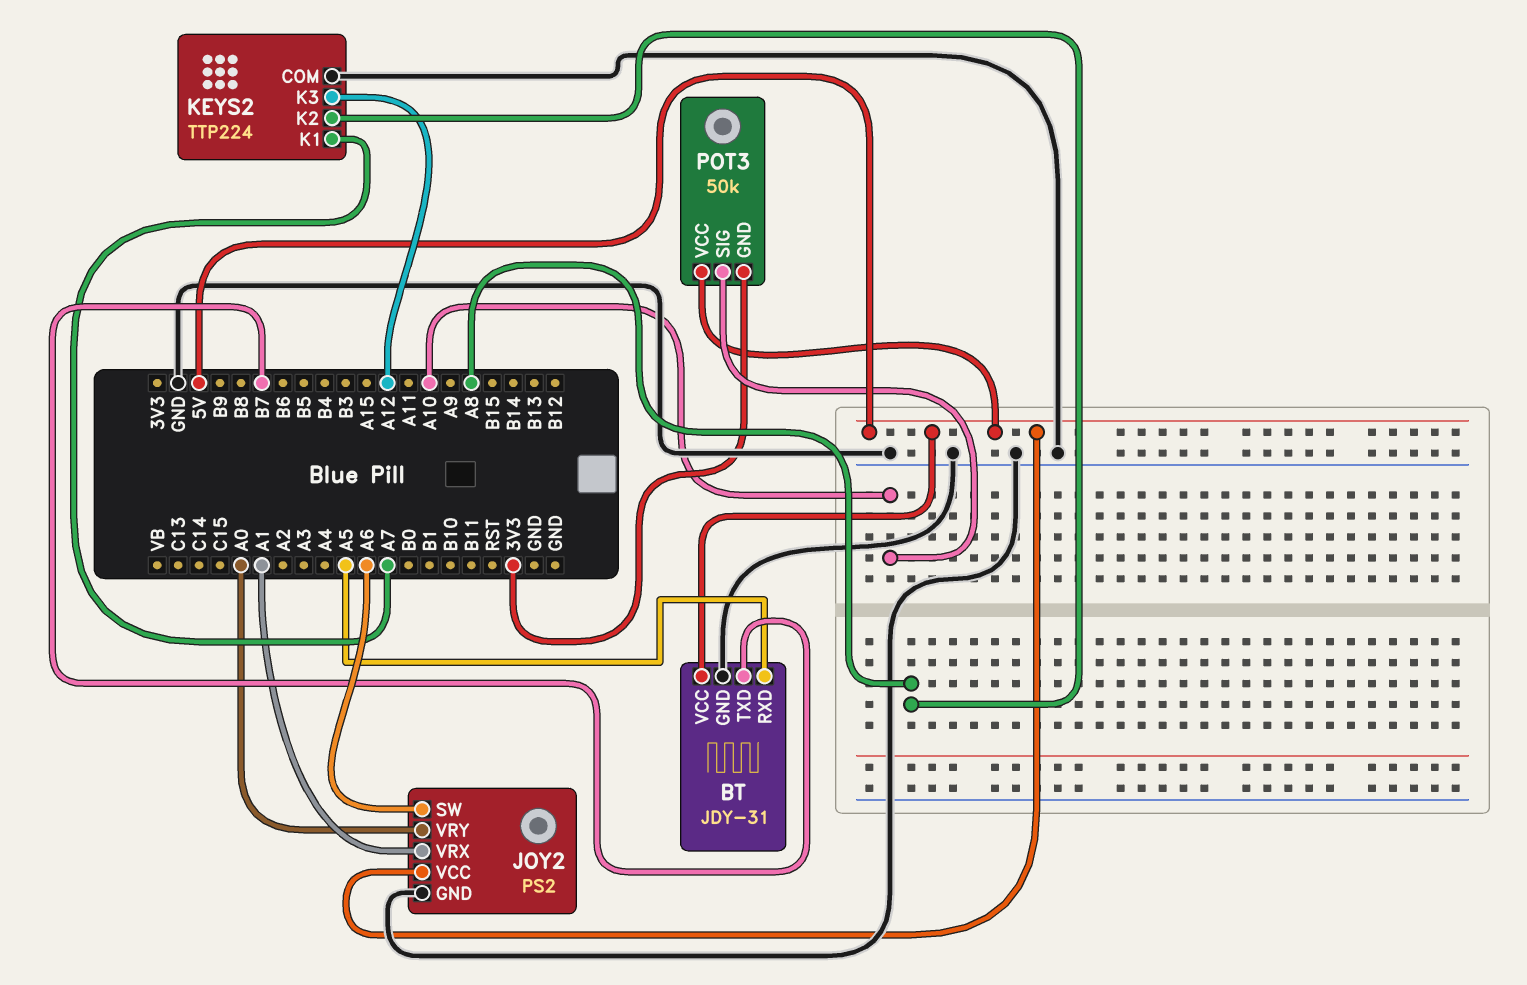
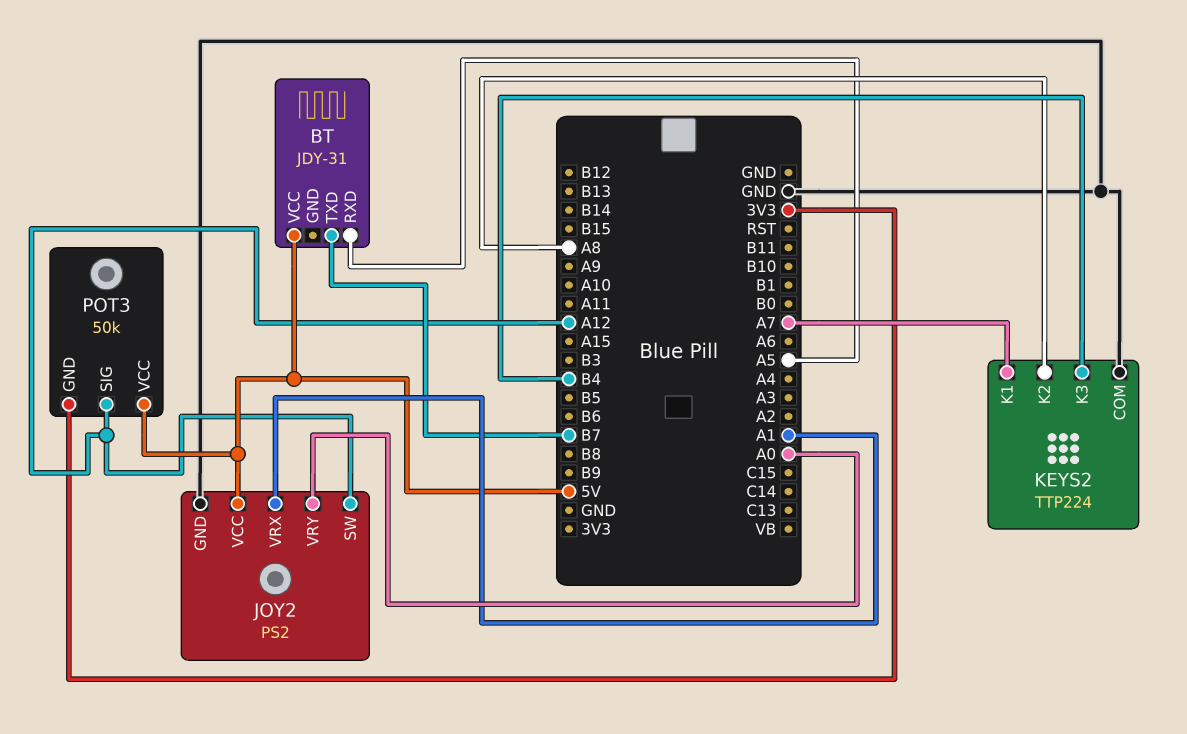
BT pin GND: GND -> none
JOY2 pin SW: A6 -> A12
KEYS2 pin K3: A12 -> B4
POT3 pin SIG: A10 -> A12

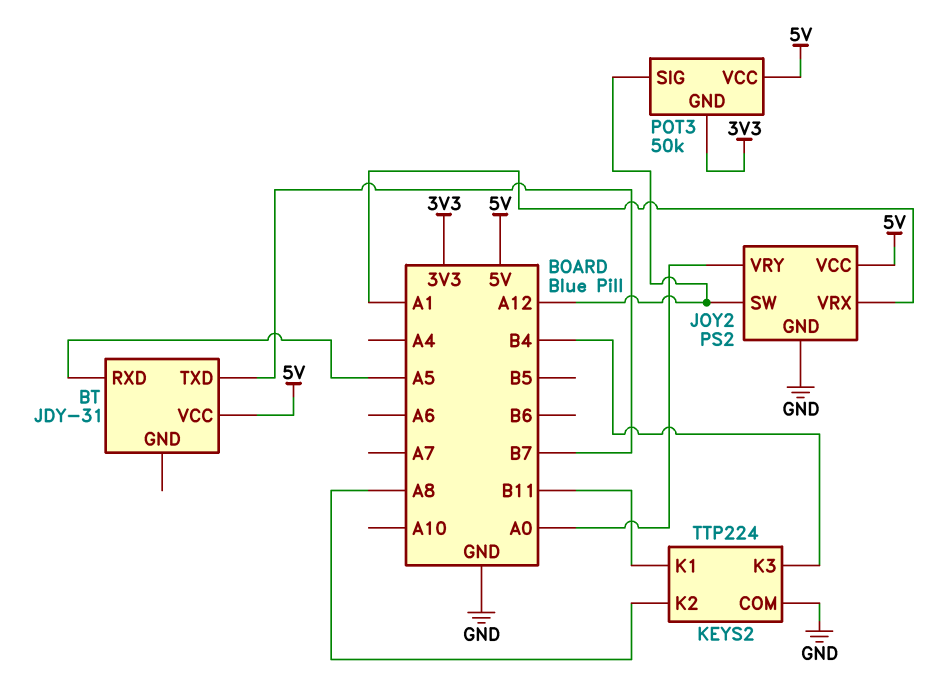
KEYS2 pin K1: A7 -> B11

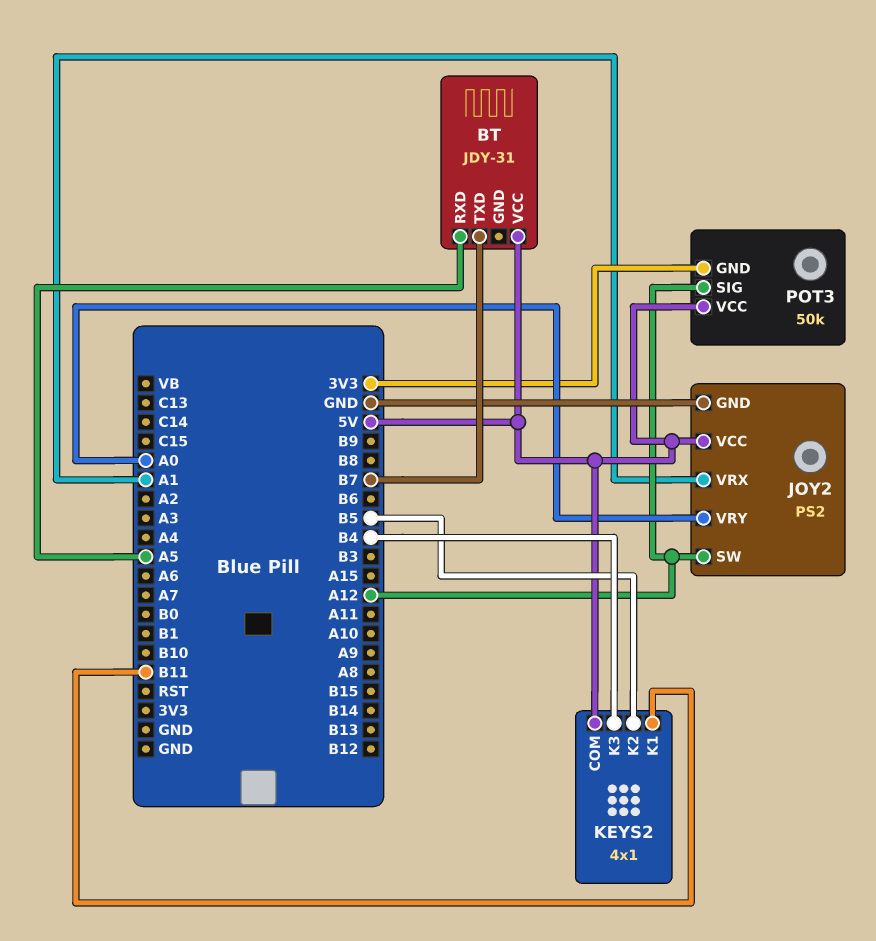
KEYS2: TTP224 -> 4x1
KEYS2 pin COM: GND -> 5V
KEYS2 pin K2: A8 -> B5

